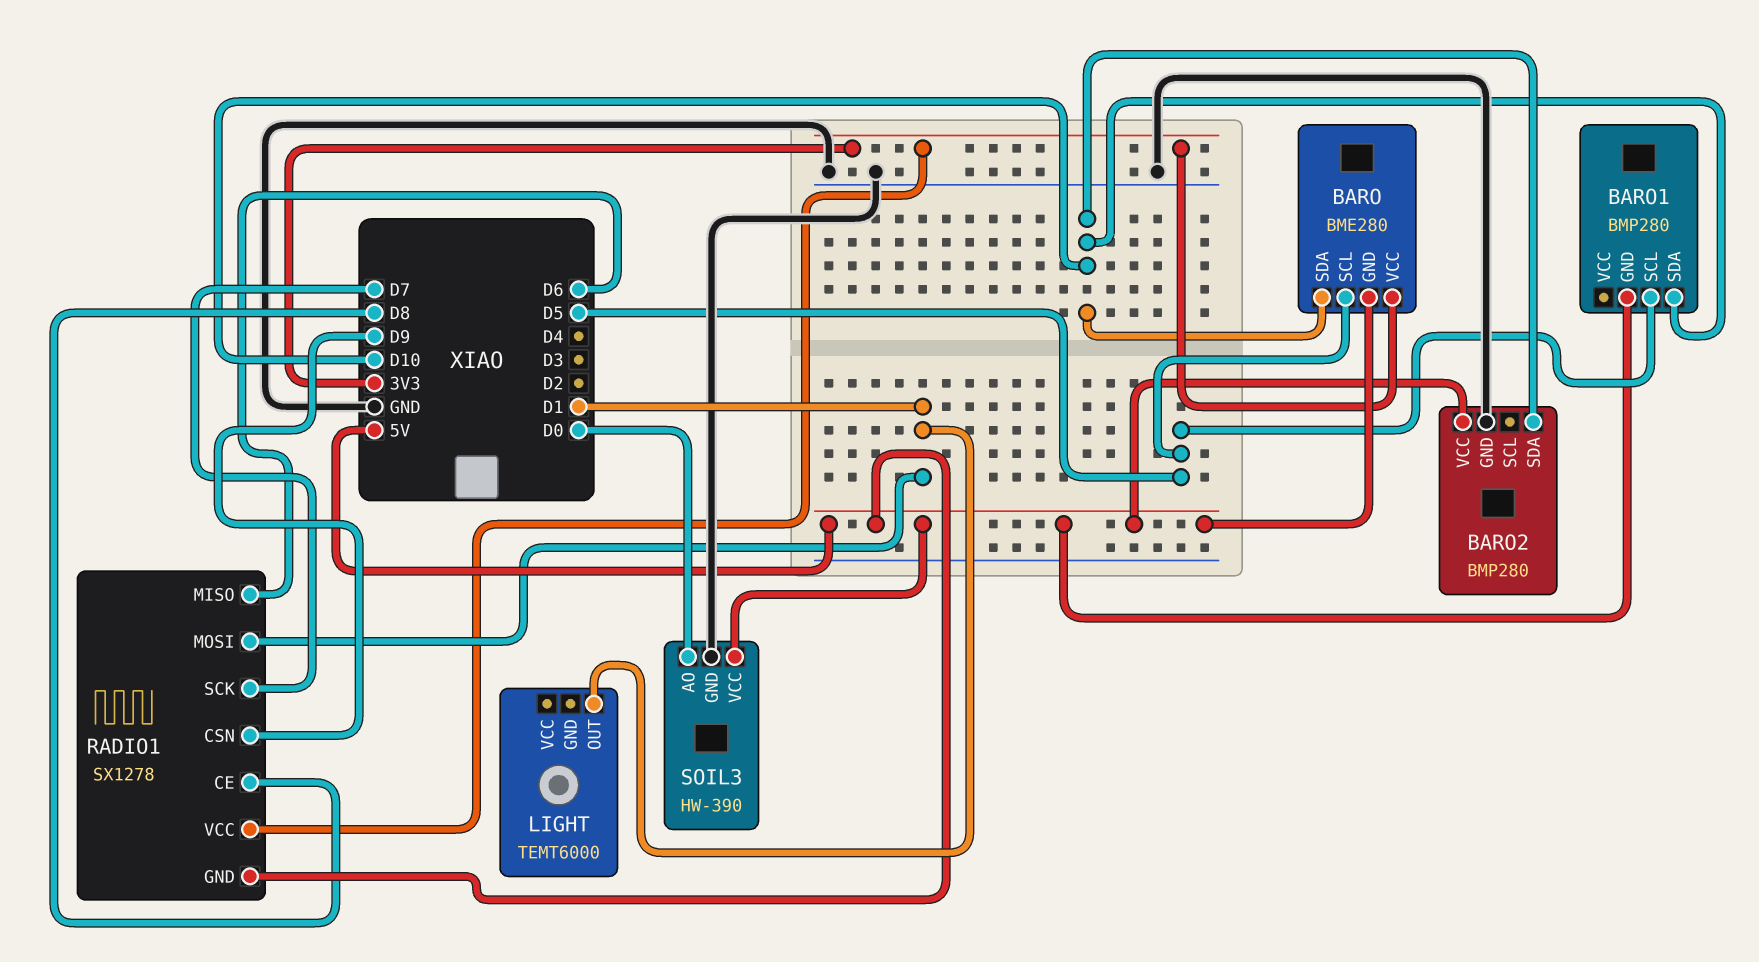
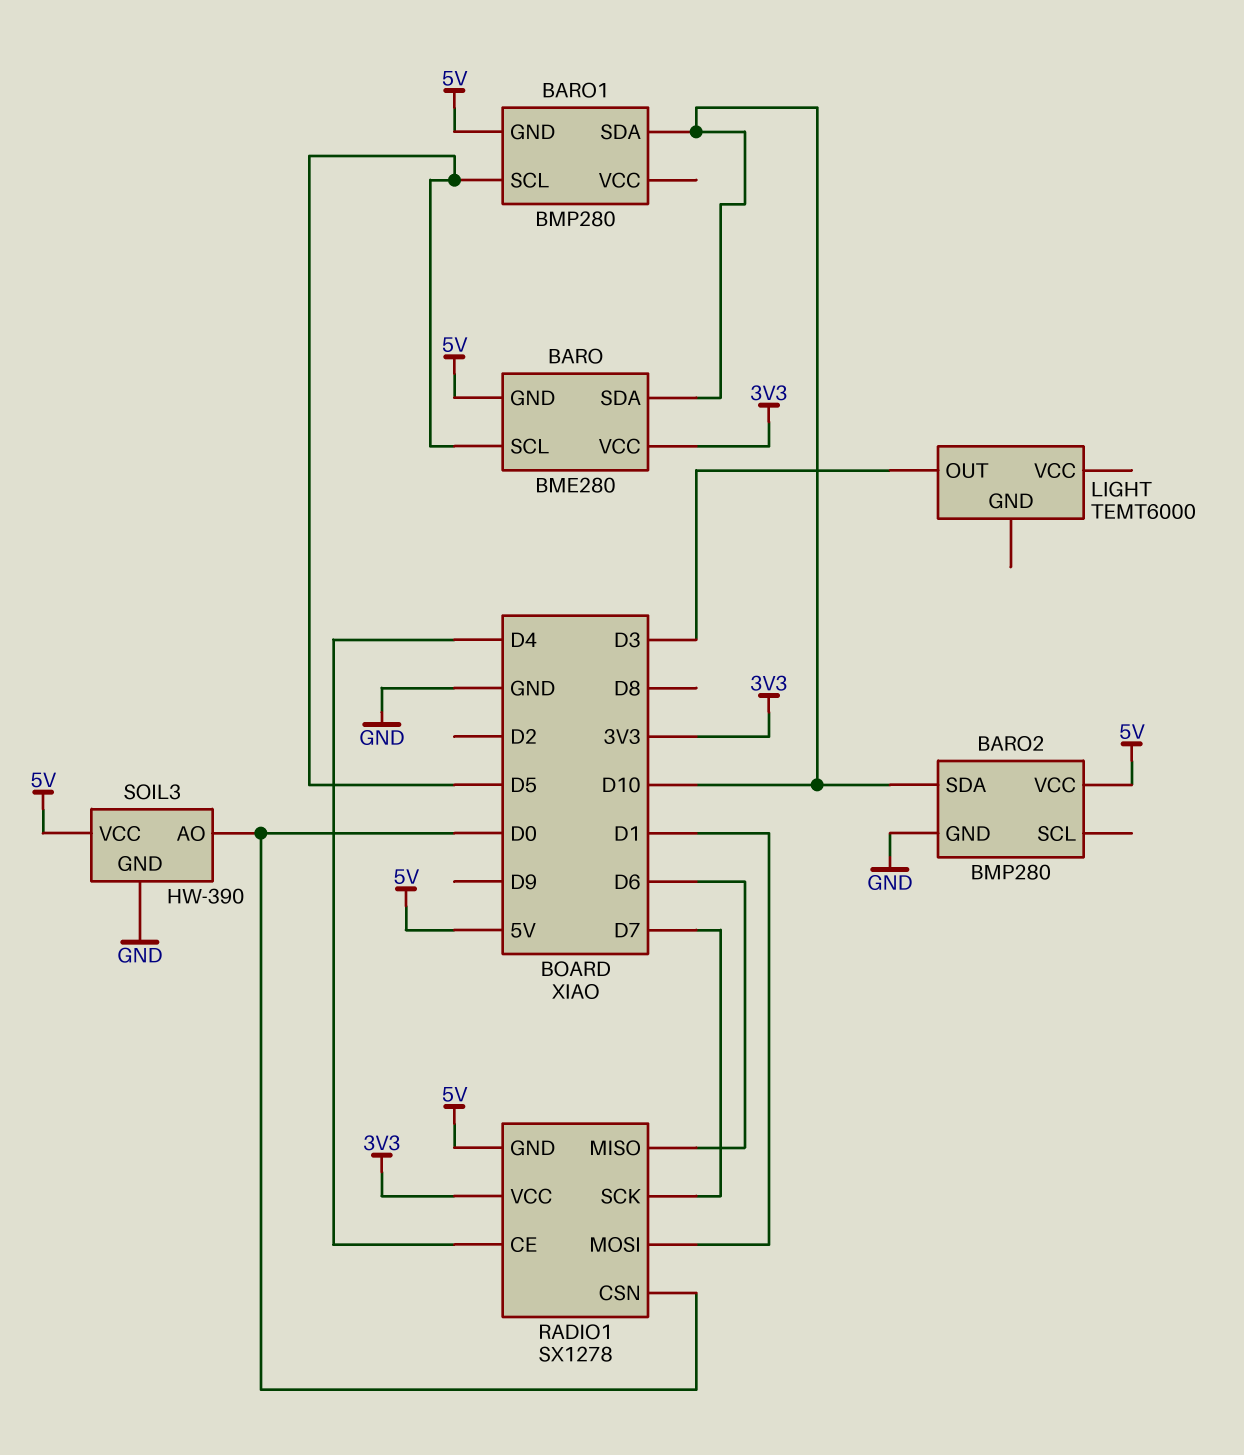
LIGHT pin OUT: D1 -> D3
RADIO1 pin CE: D8 -> D4
RADIO1 pin CSN: D9 -> D0

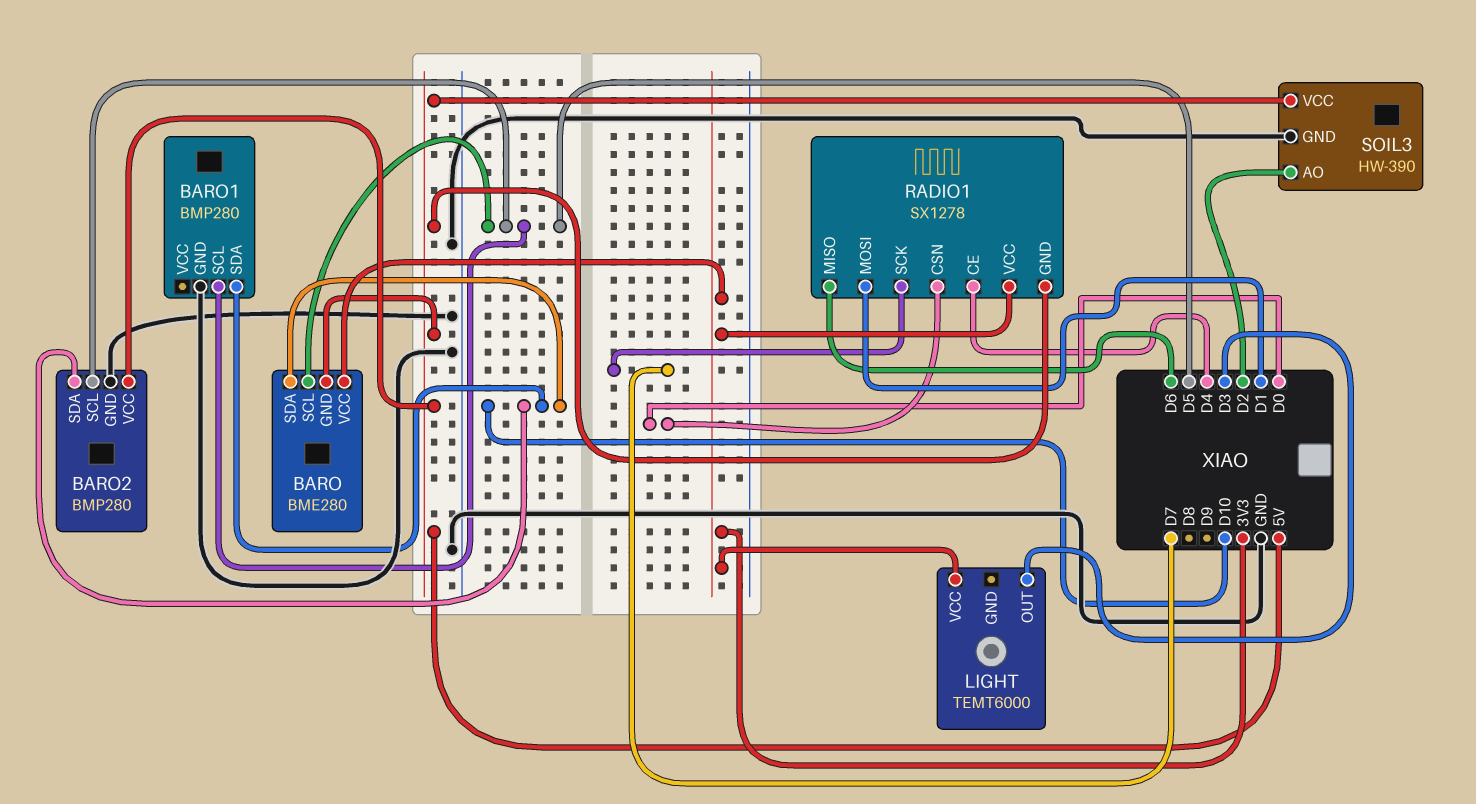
BARO1 pin GND: 5V -> GND
BARO2 pin SCL: none -> D5
LIGHT pin VCC: none -> 3V3
SOIL3 pin AO: D0 -> D2

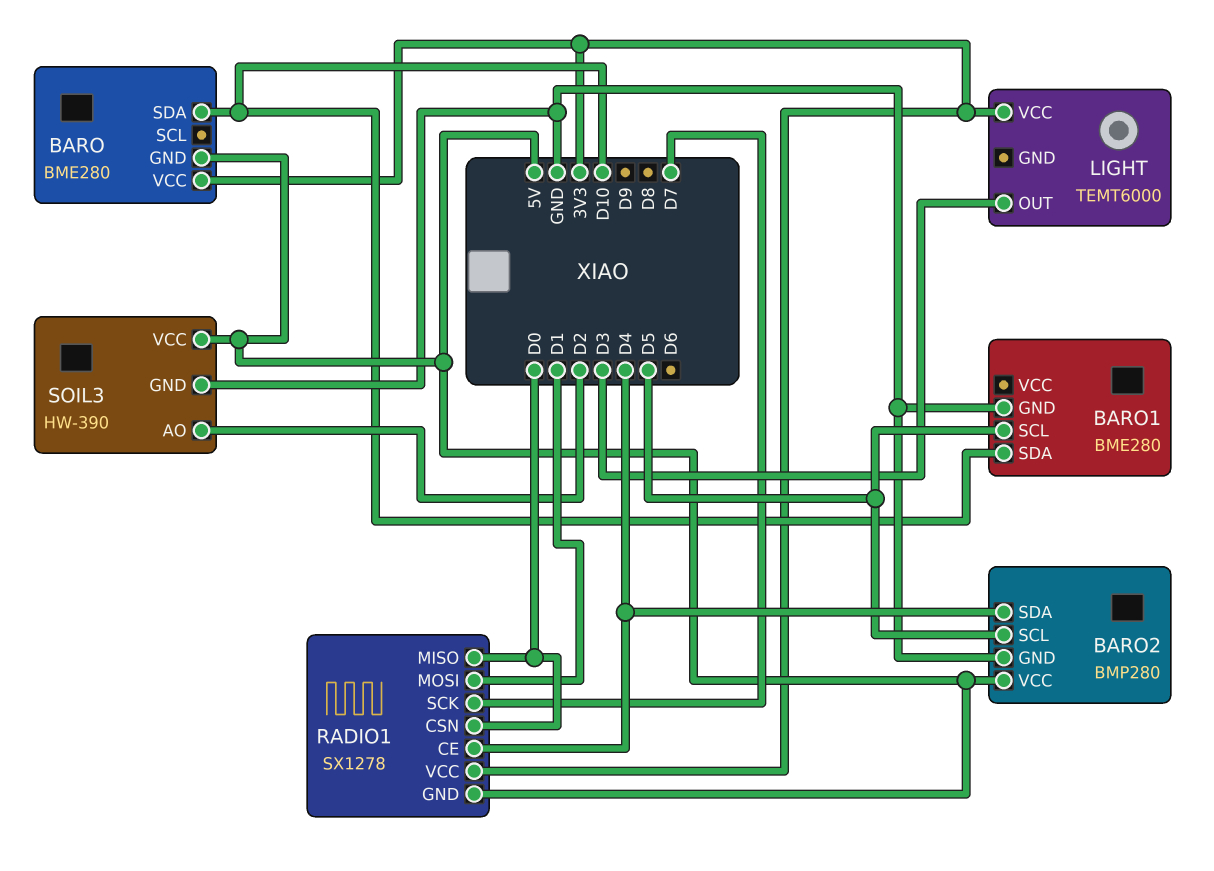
BARO pin SCL: D5 -> none
BARO1: BMP280 -> BME280
BARO2 pin SDA: D10 -> D4
RADIO1 pin MISO: D6 -> D0

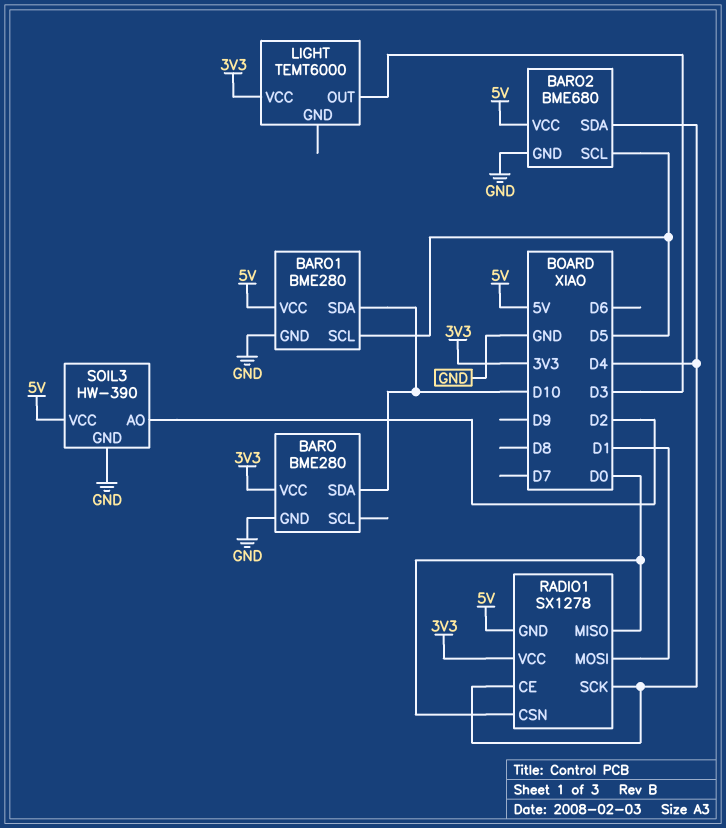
BARO pin GND: 5V -> GND
BARO1 pin VCC: none -> 5V
BARO2: BMP280 -> BME680
RADIO1 pin SCK: D7 -> D4

